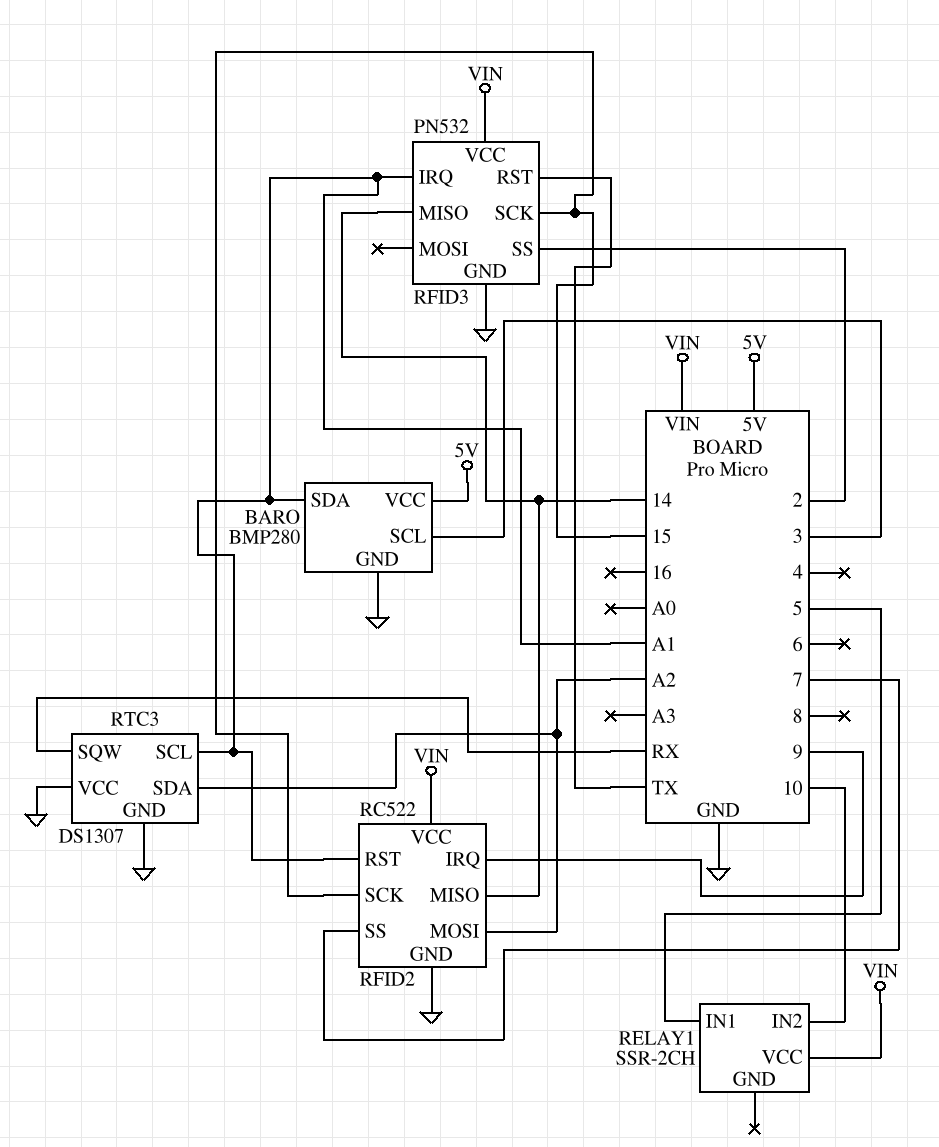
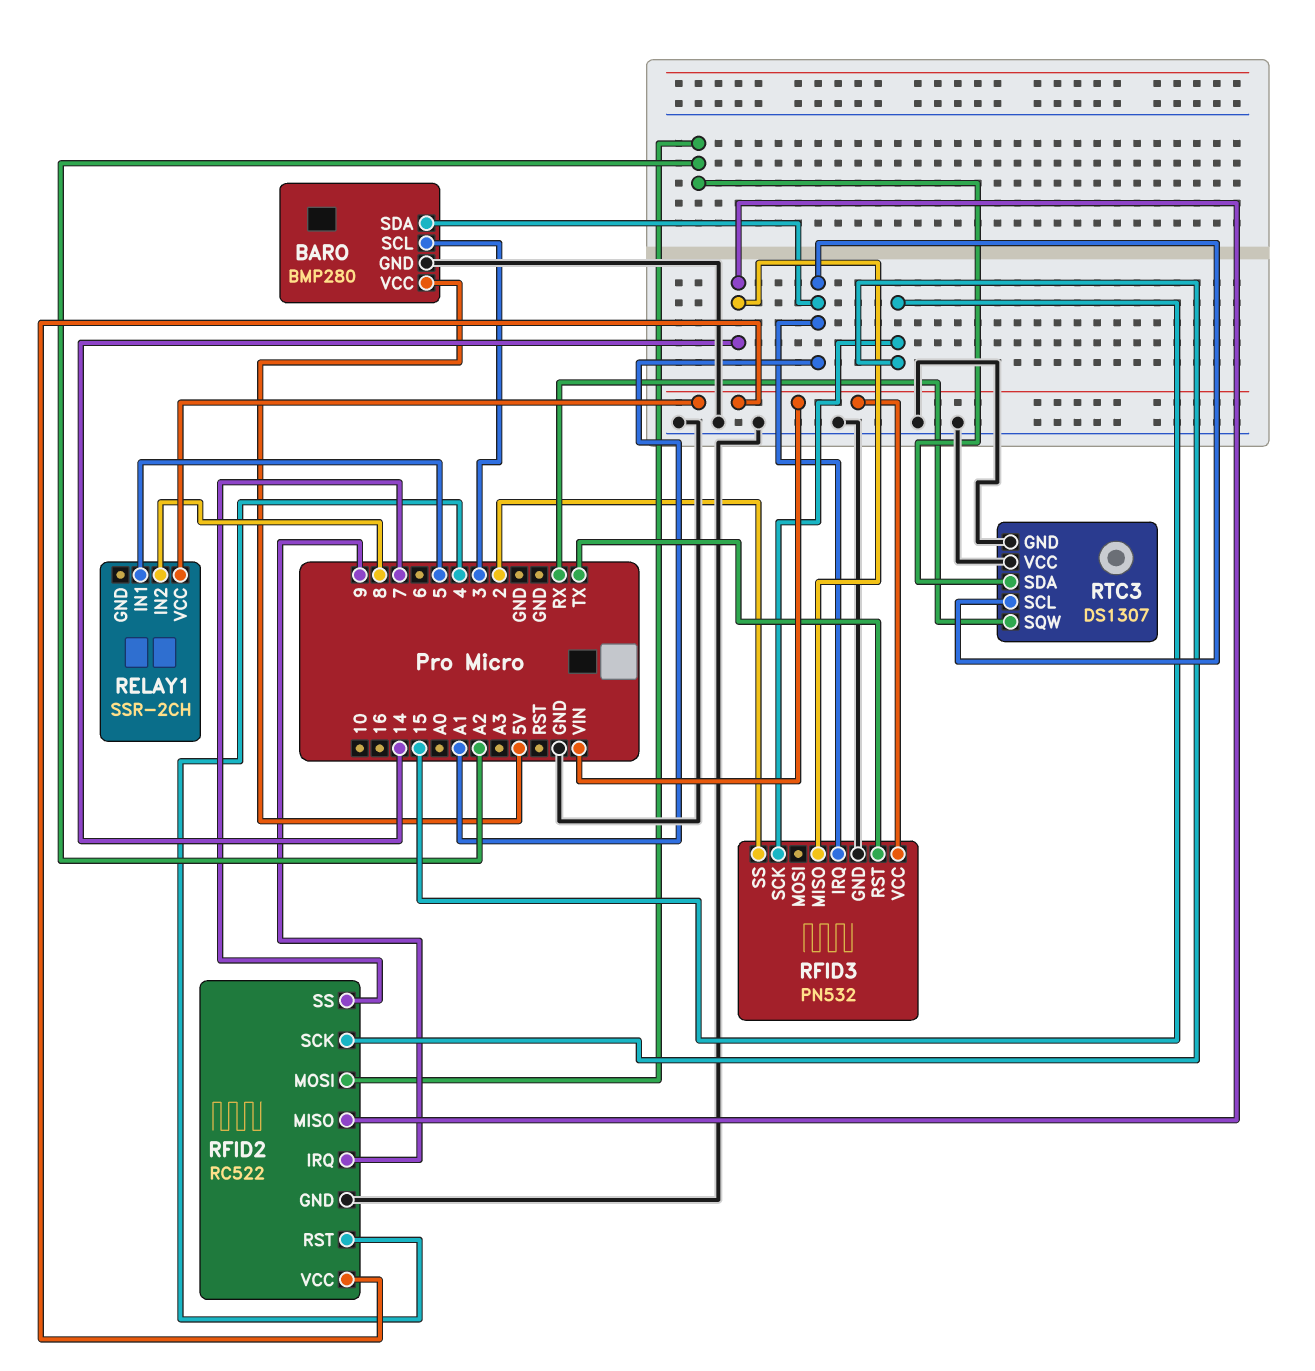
RELAY1 pin IN2: 10 -> 8
RFID2 pin RST: A1 -> 4

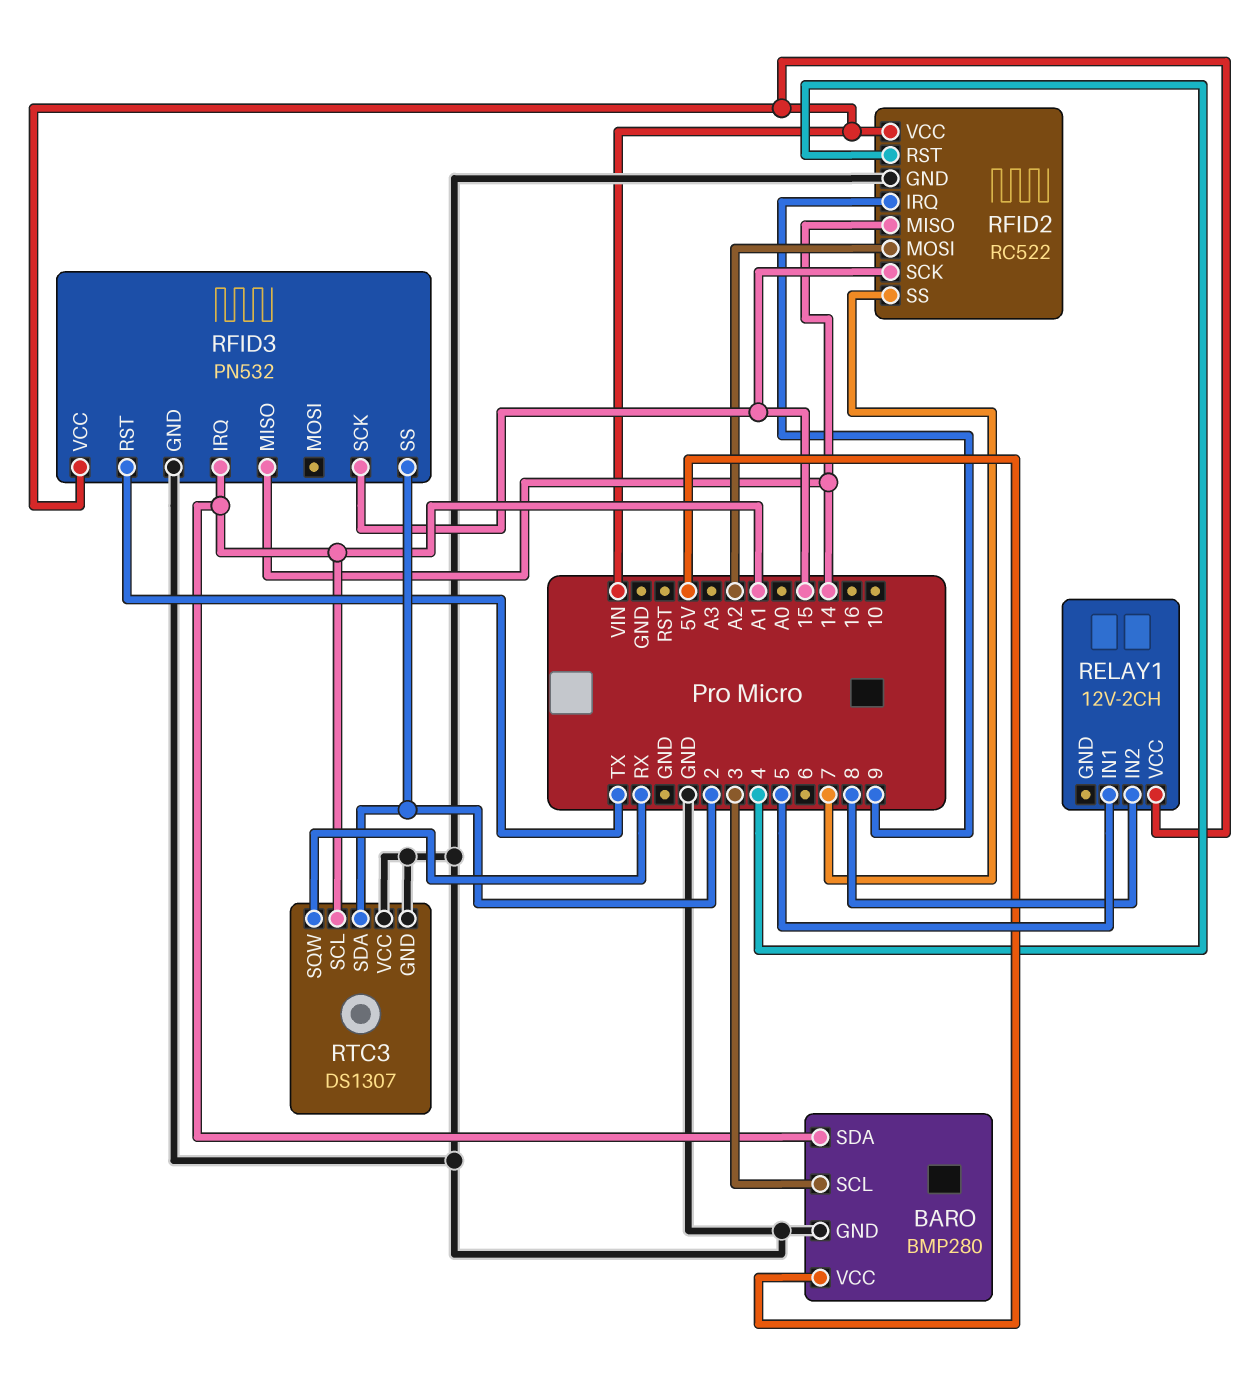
RELAY1: SSR-2CH -> 12V-2CH
RTC3 pin SDA: A2 -> 2

